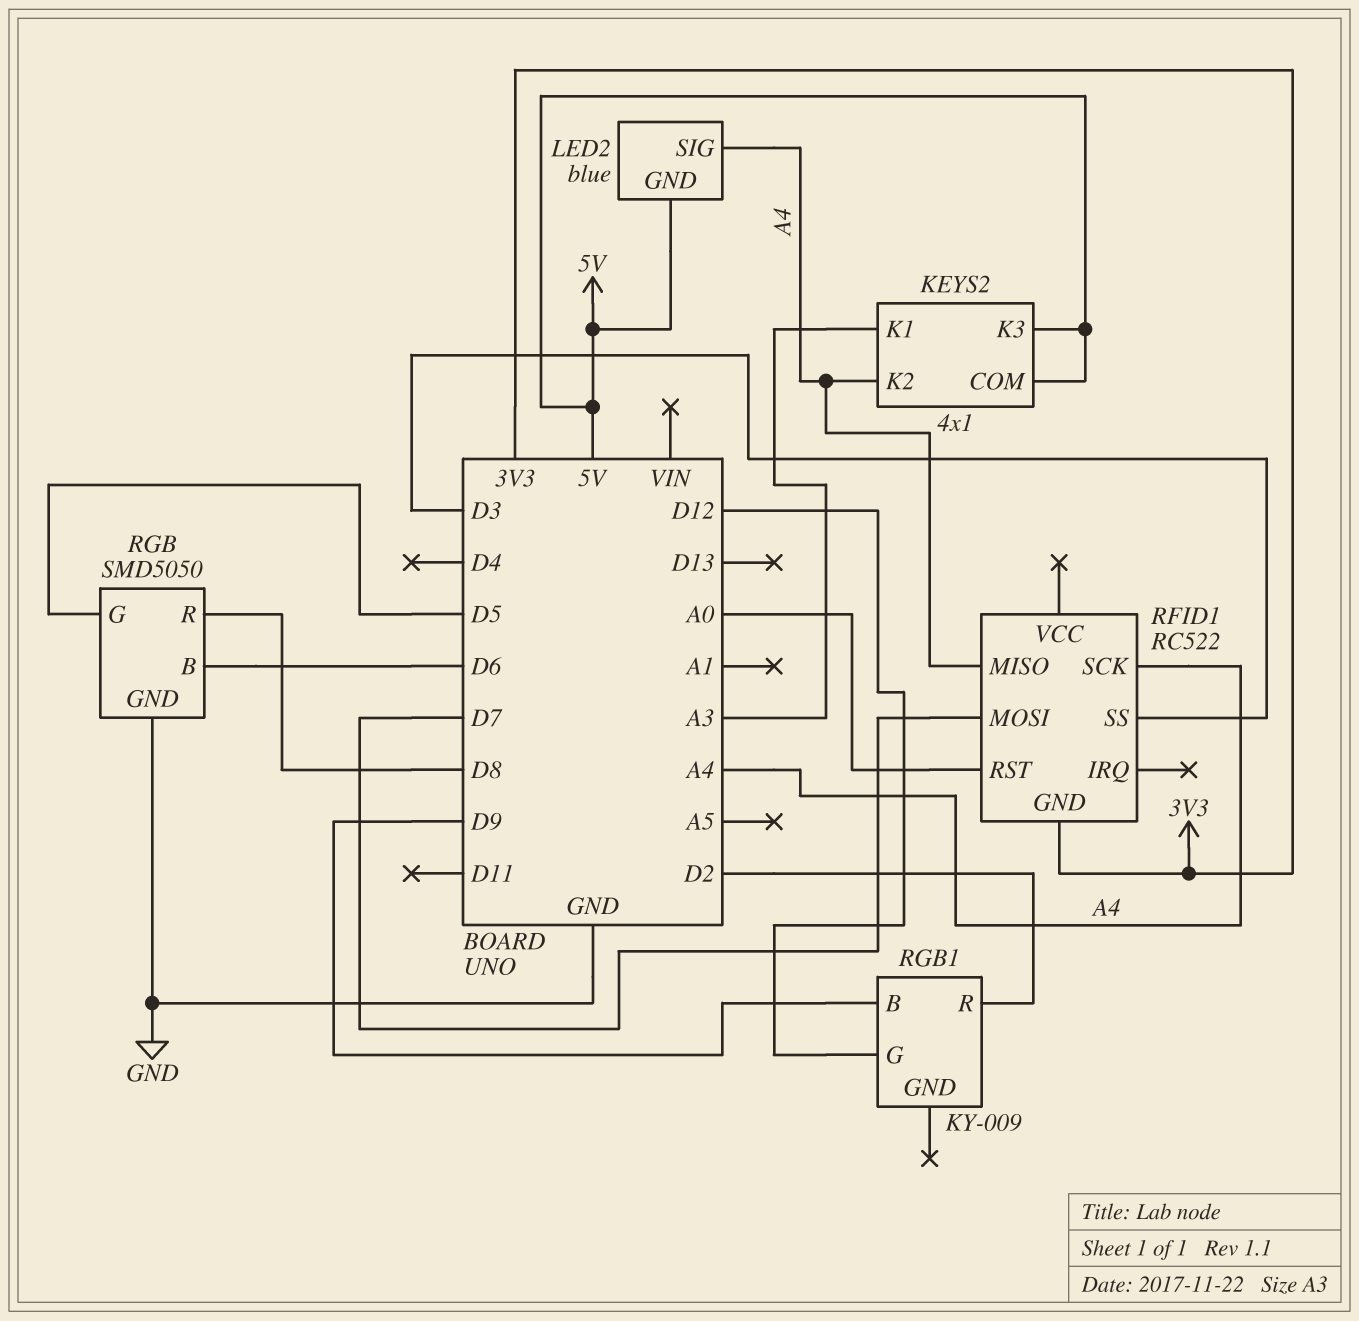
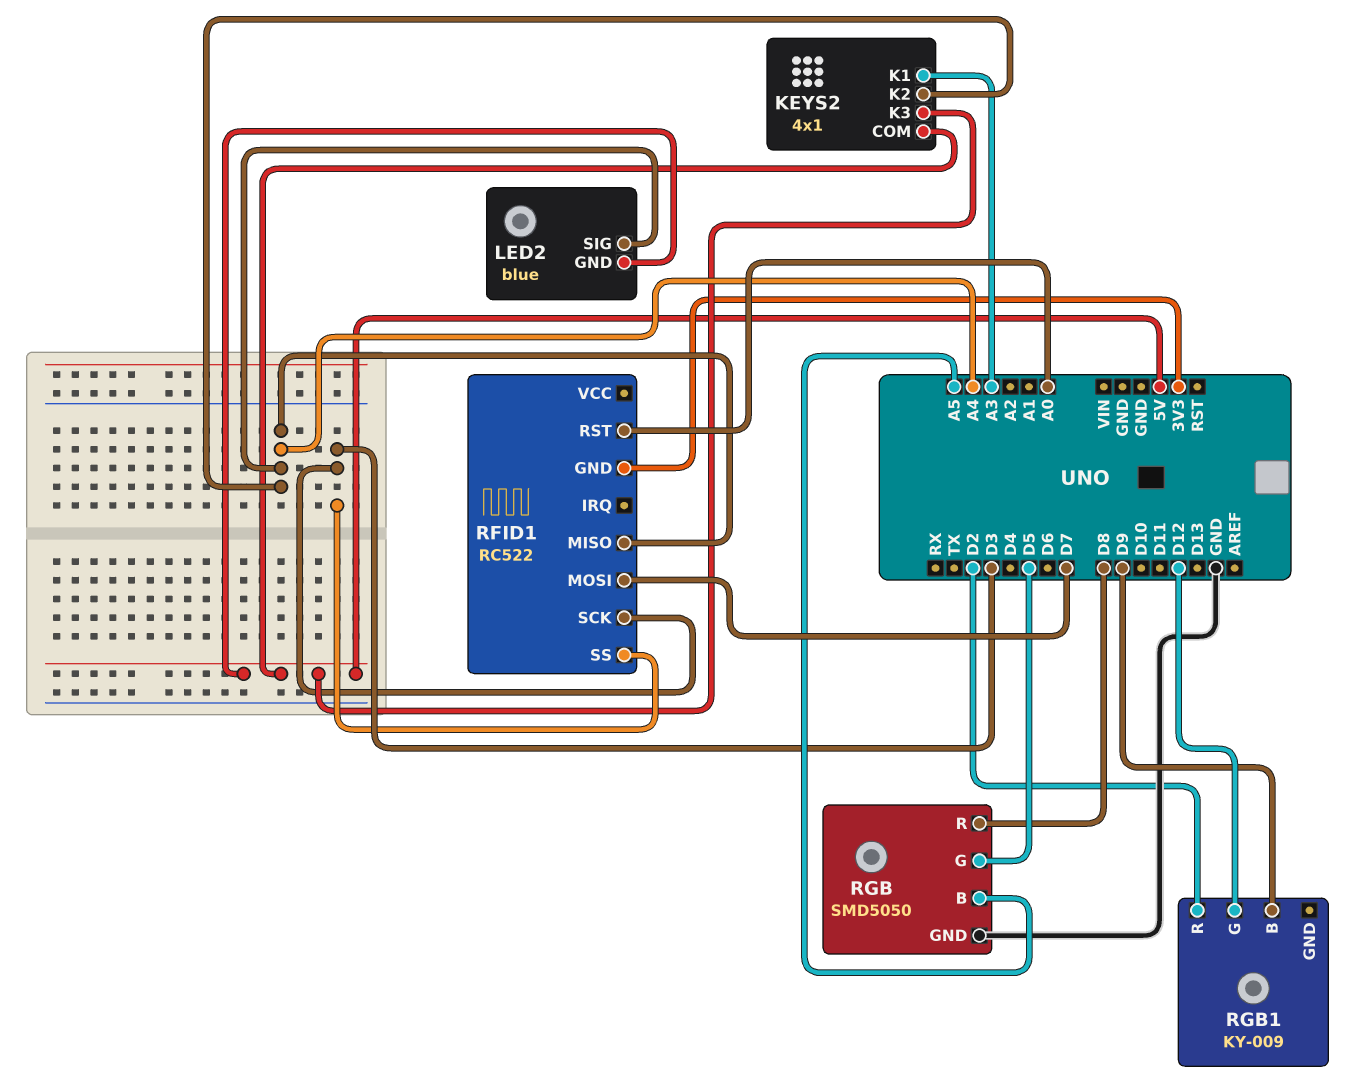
RFID1 pin SCK: A4 -> D3
RGB pin B: D6 -> A5

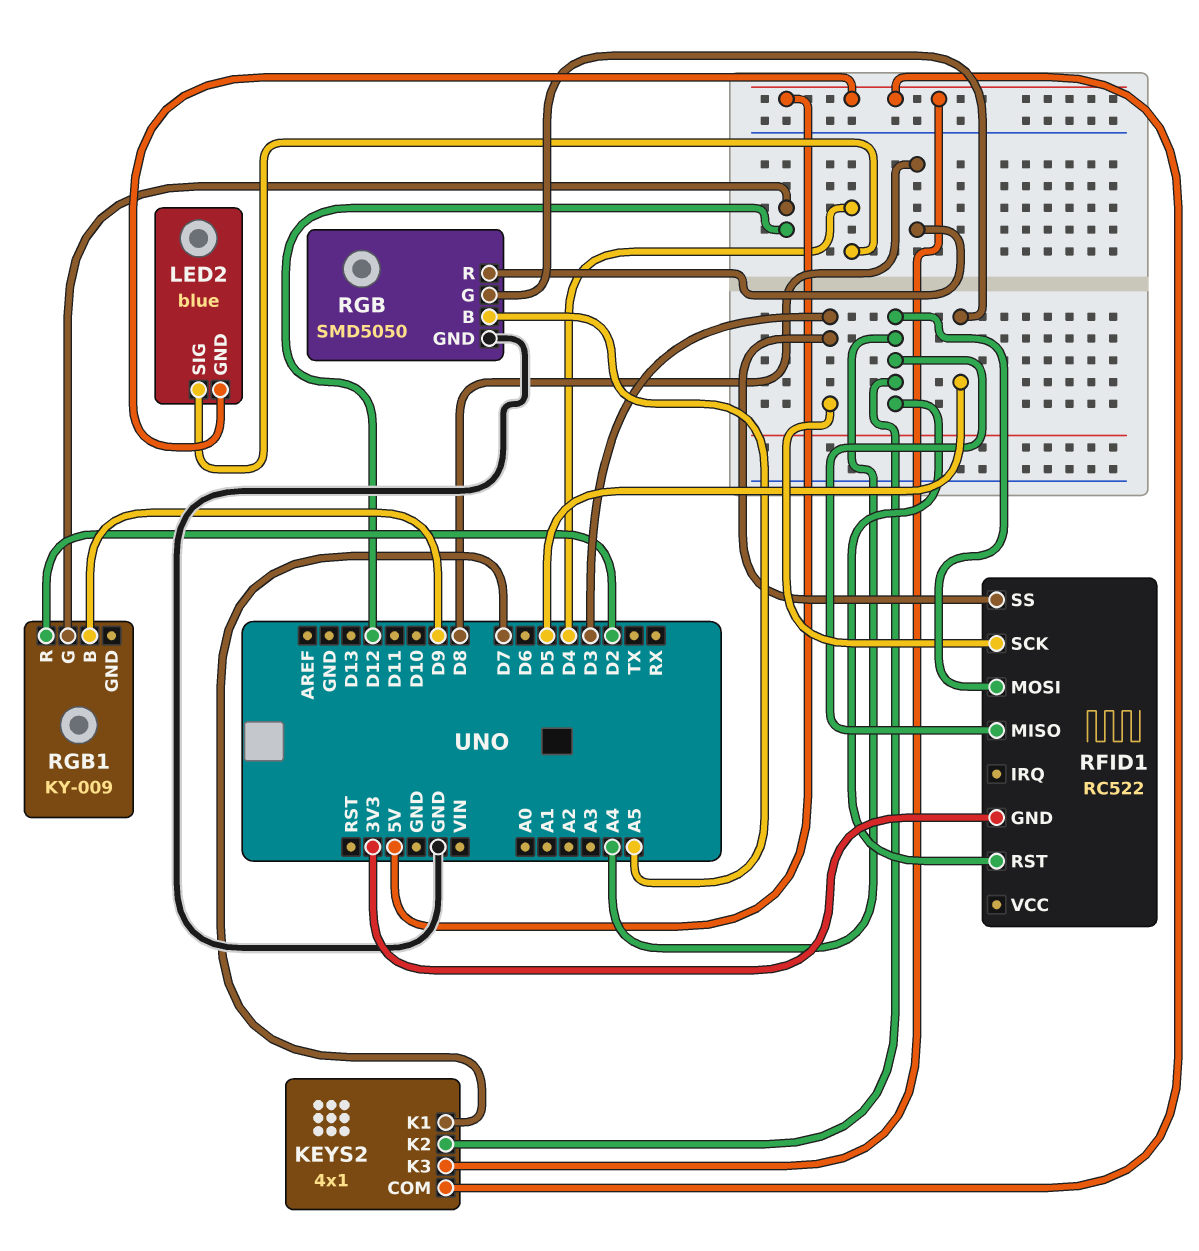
KEYS2 pin K1: A3 -> D7
LED2 pin SIG: A4 -> D4
RFID1 pin MOSI: D7 -> A4
RFID1 pin RST: A0 -> A4

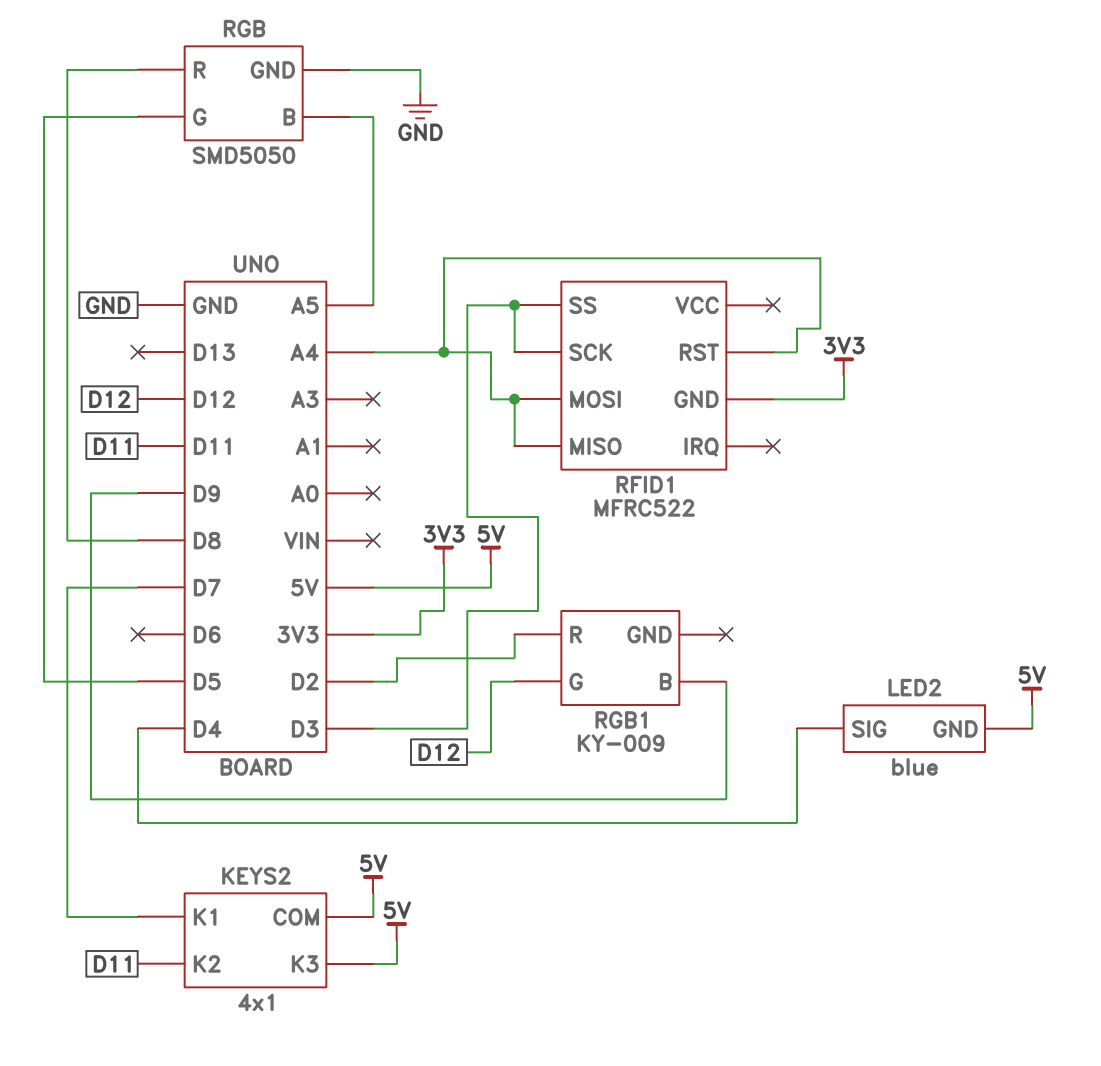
KEYS2 pin K2: A4 -> D11
RFID1: RC522 -> MFRC522

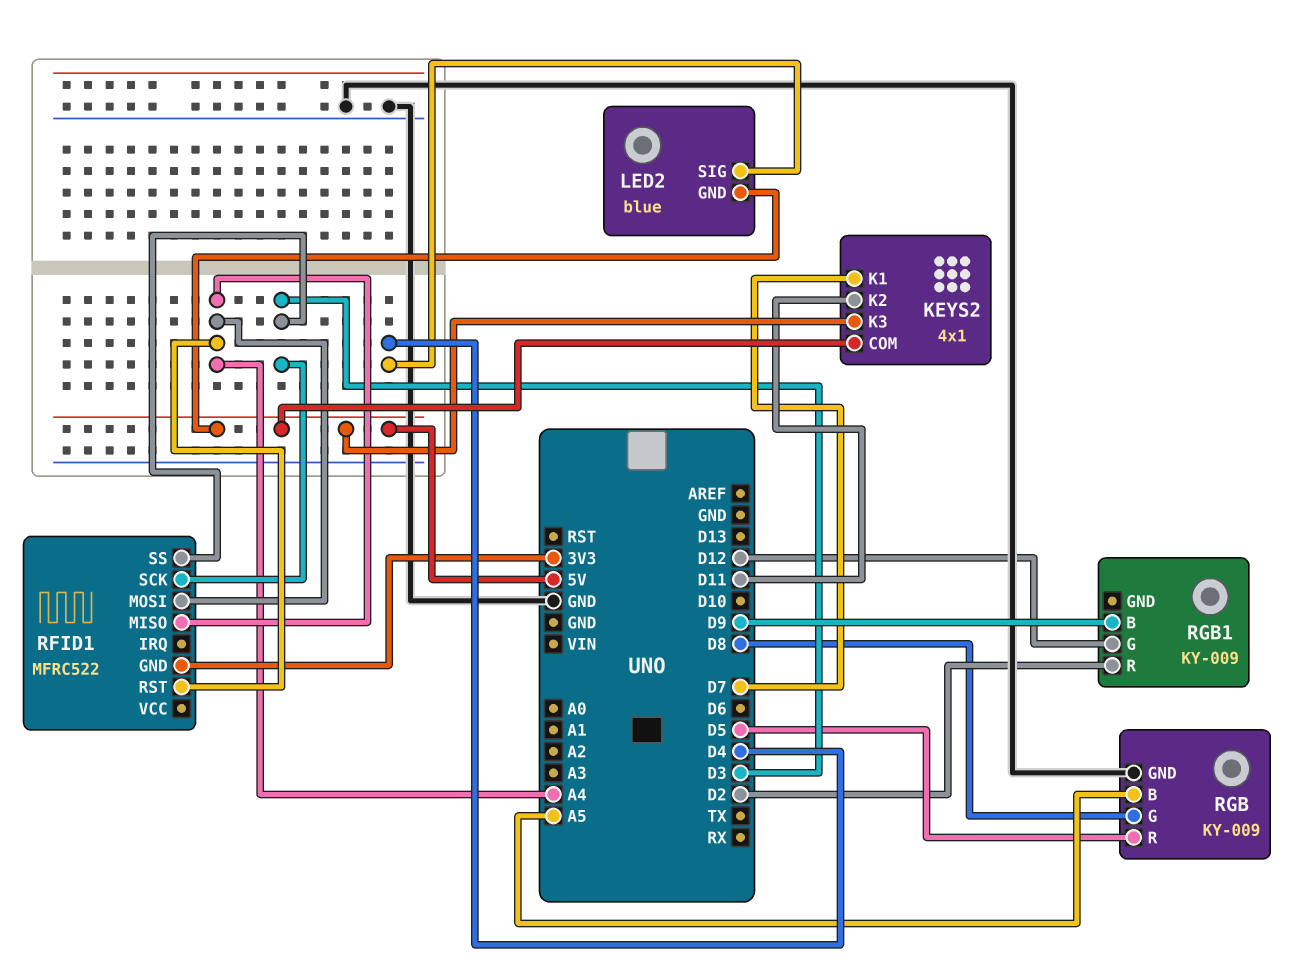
RGB: SMD5050 -> KY-009
RGB pin G: D5 -> D8
RGB pin R: D8 -> D5

